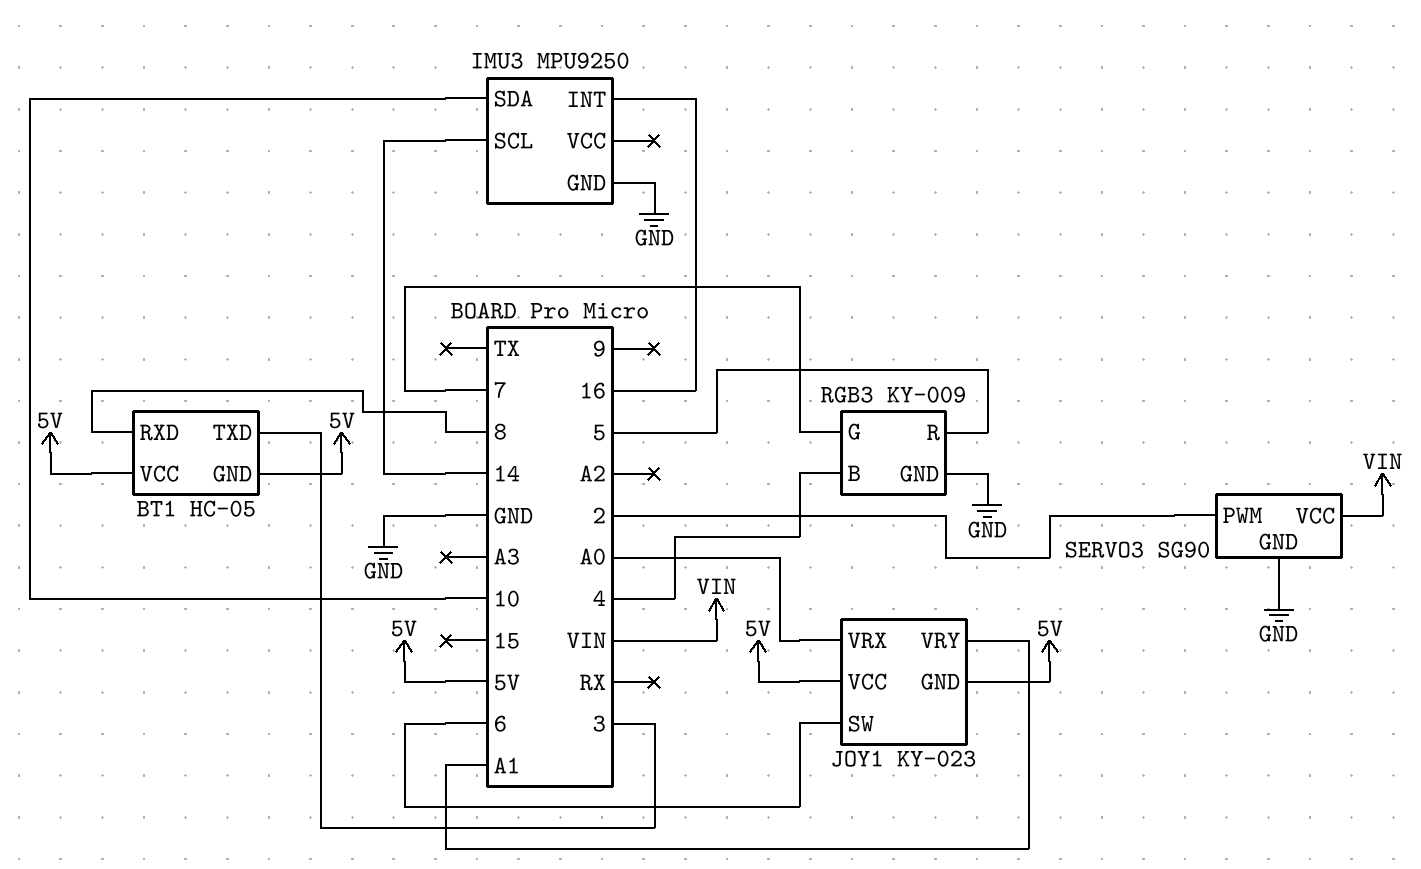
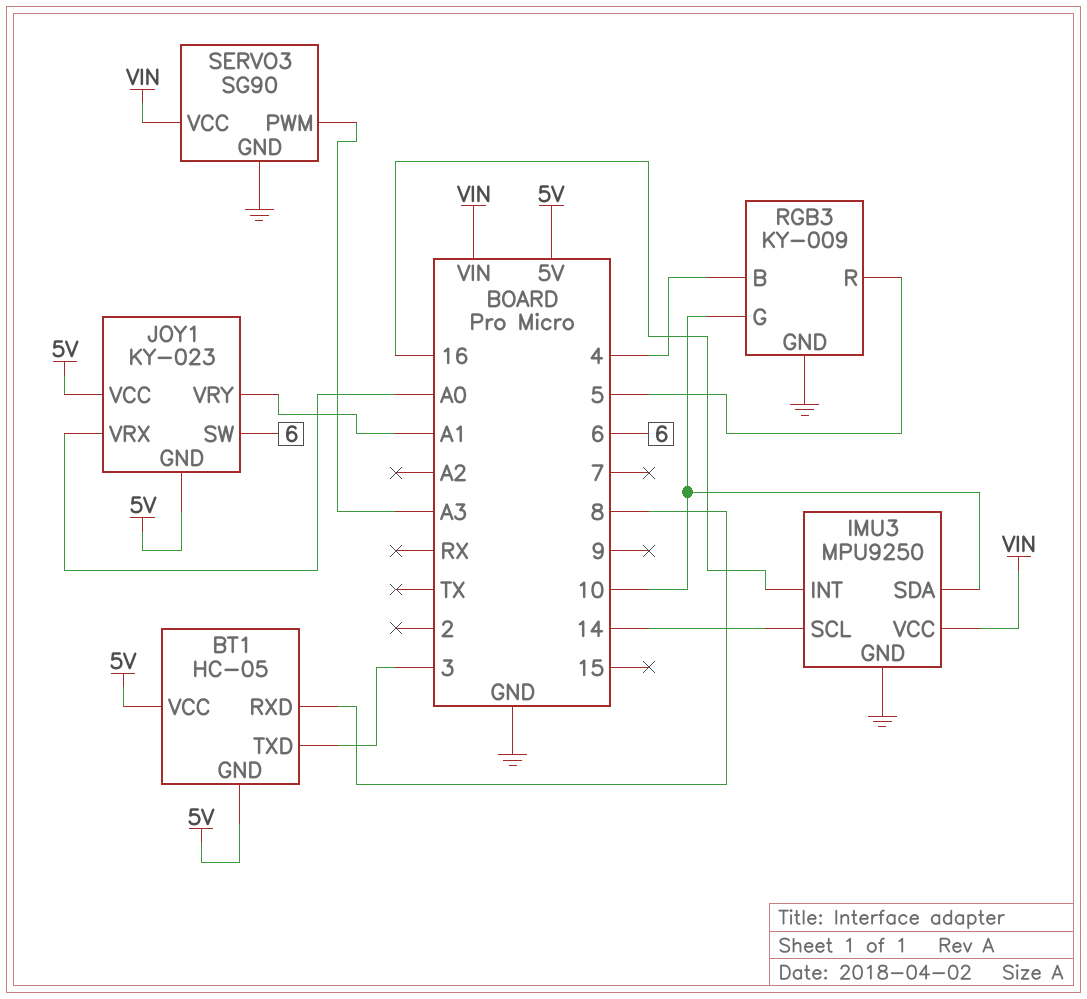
IMU3 pin VCC: none -> VIN
RGB3 pin G: 7 -> 10
SERVO3 pin PWM: 2 -> A3

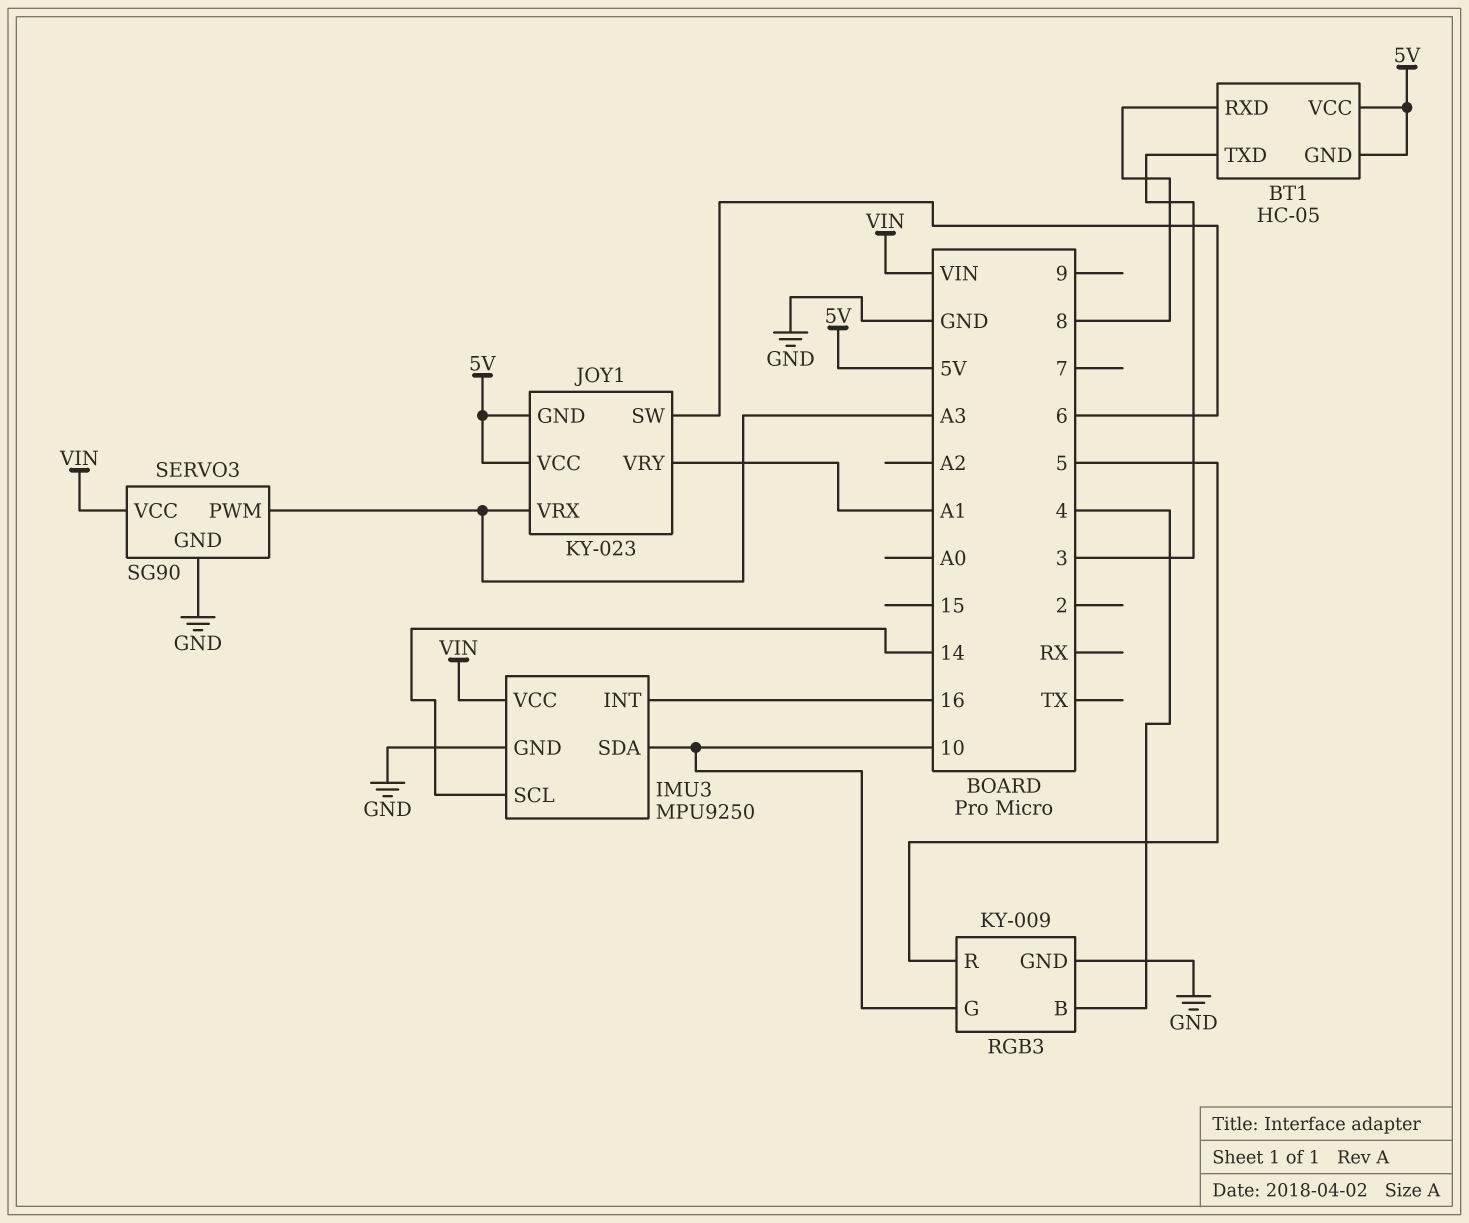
JOY1 pin VRX: A0 -> A3

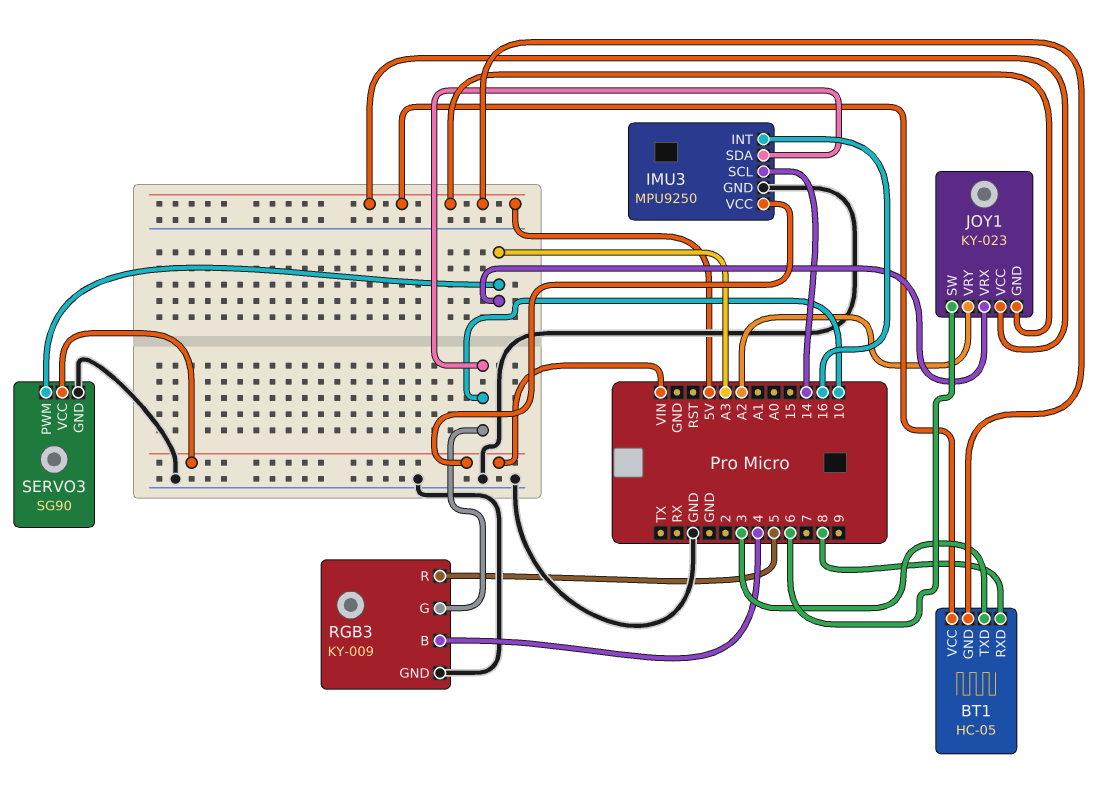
JOY1 pin VRY: A1 -> A2

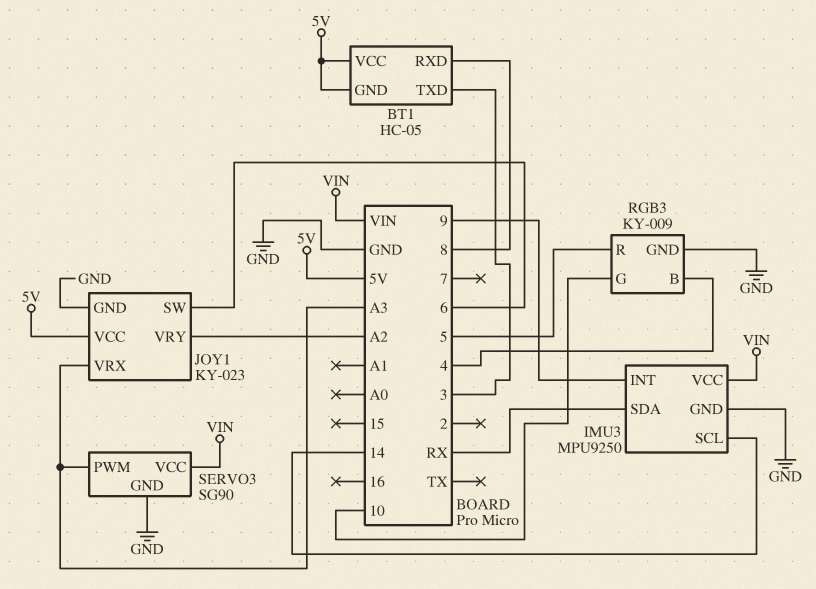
IMU3 pin INT: 16 -> 9
IMU3 pin SDA: 10 -> RX
JOY1 pin GND: 5V -> GND

